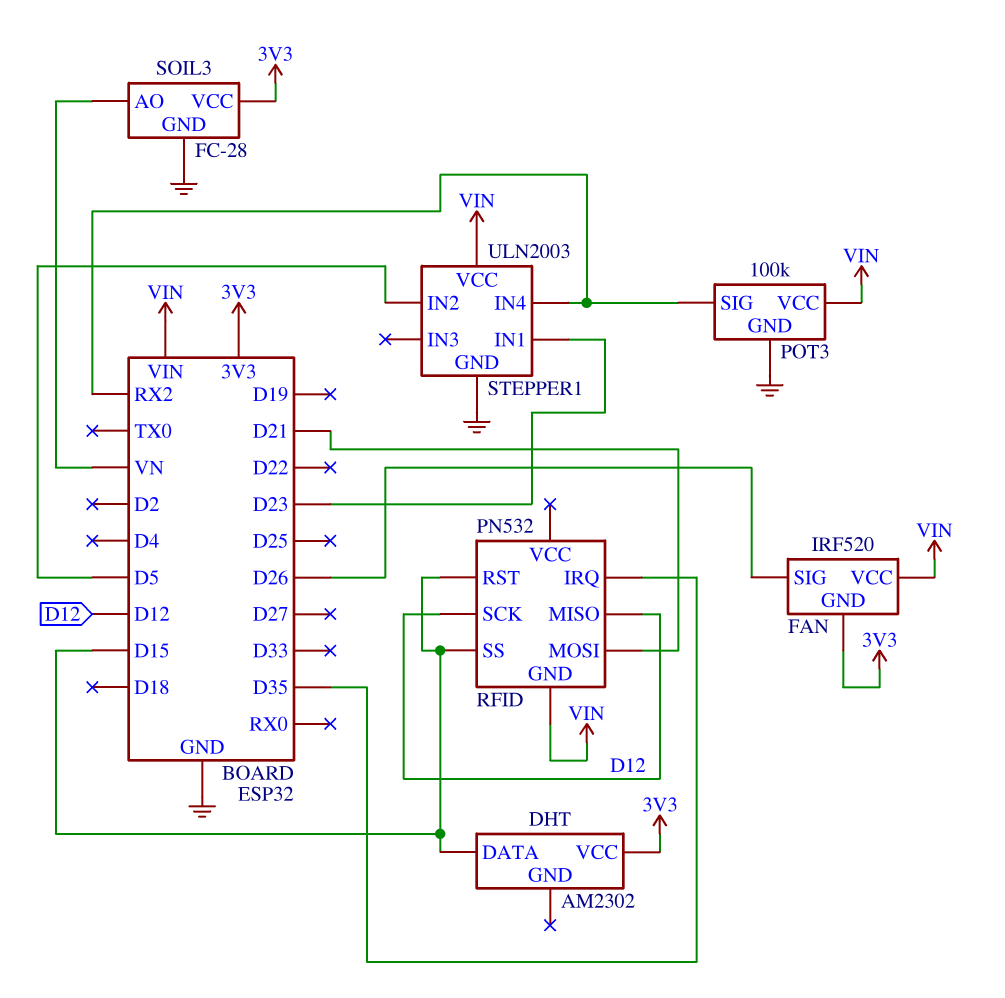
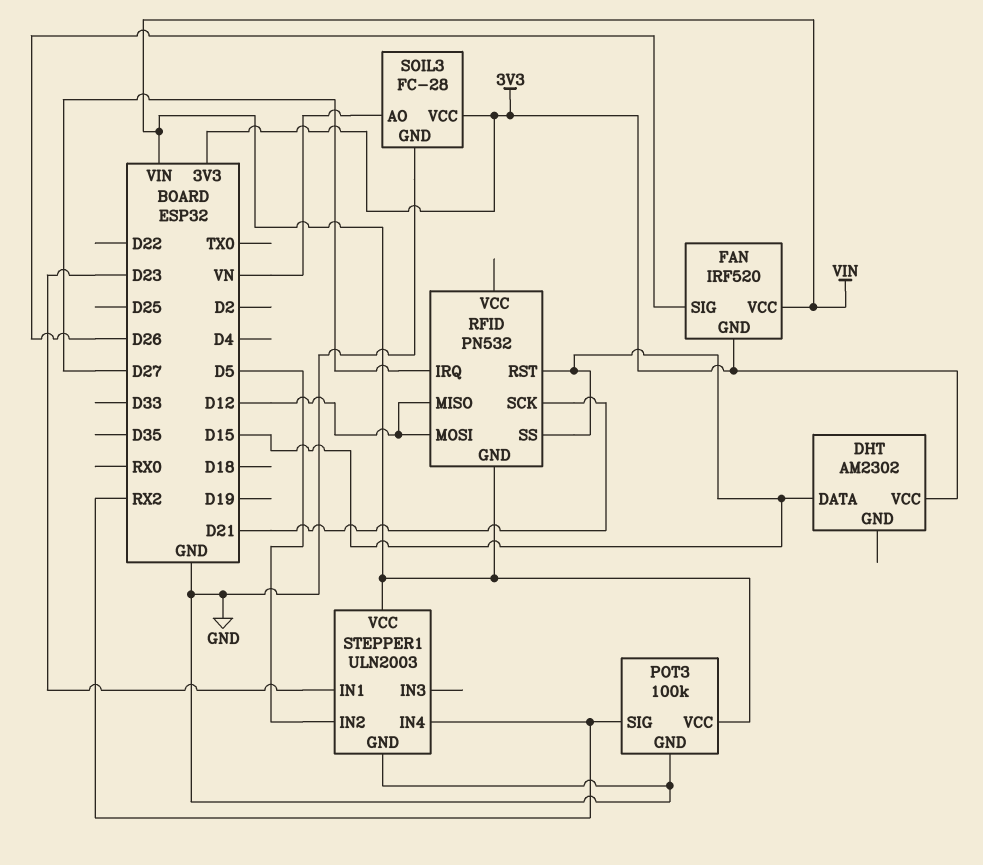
RFID pin IRQ: D35 -> D27
RFID pin MOSI: D21 -> D12
RFID pin SCK: D12 -> D21

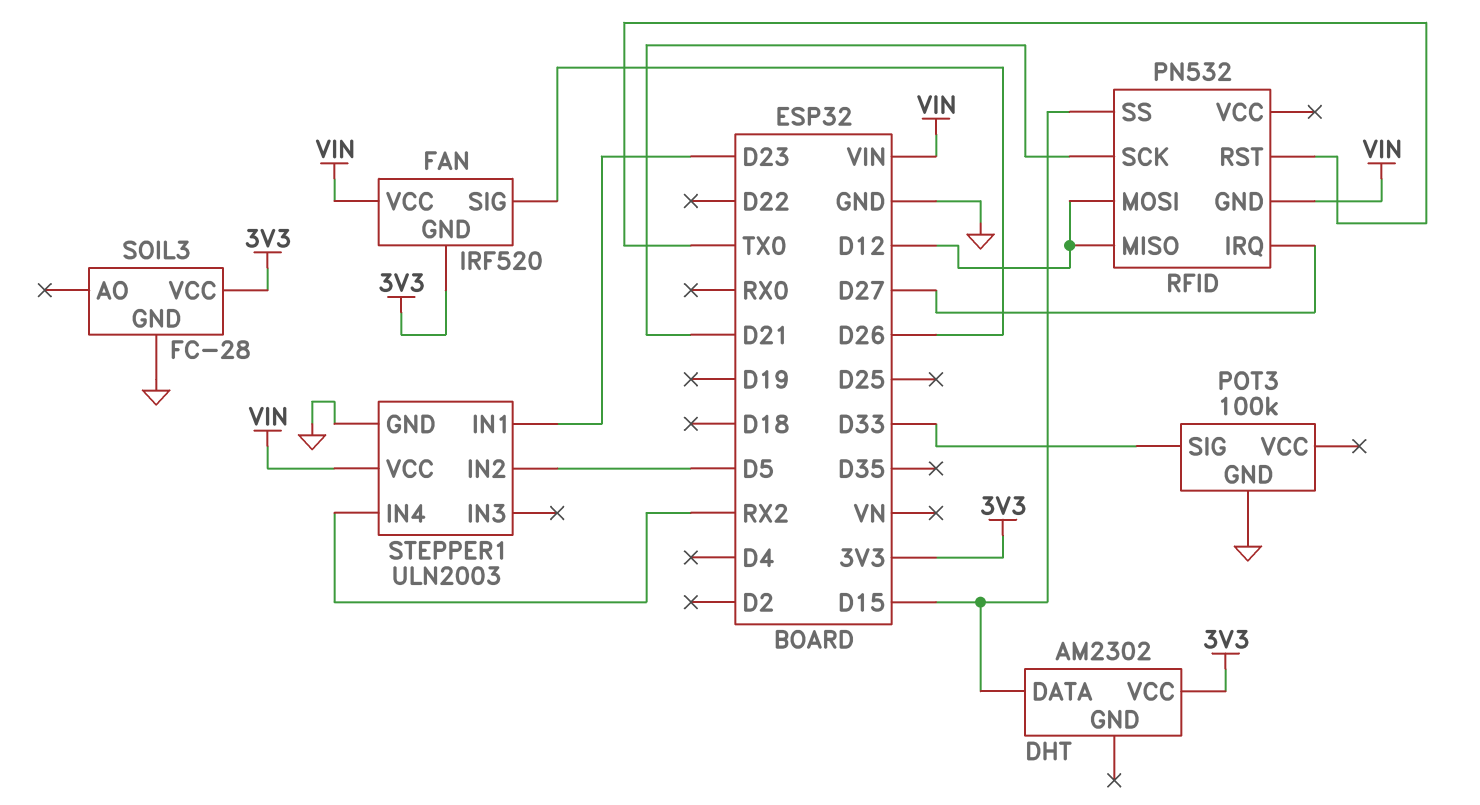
POT3 pin SIG: RX2 -> D33
POT3 pin VCC: VIN -> none
RFID pin RST: D15 -> TX0
SOIL3 pin AO: VN -> none

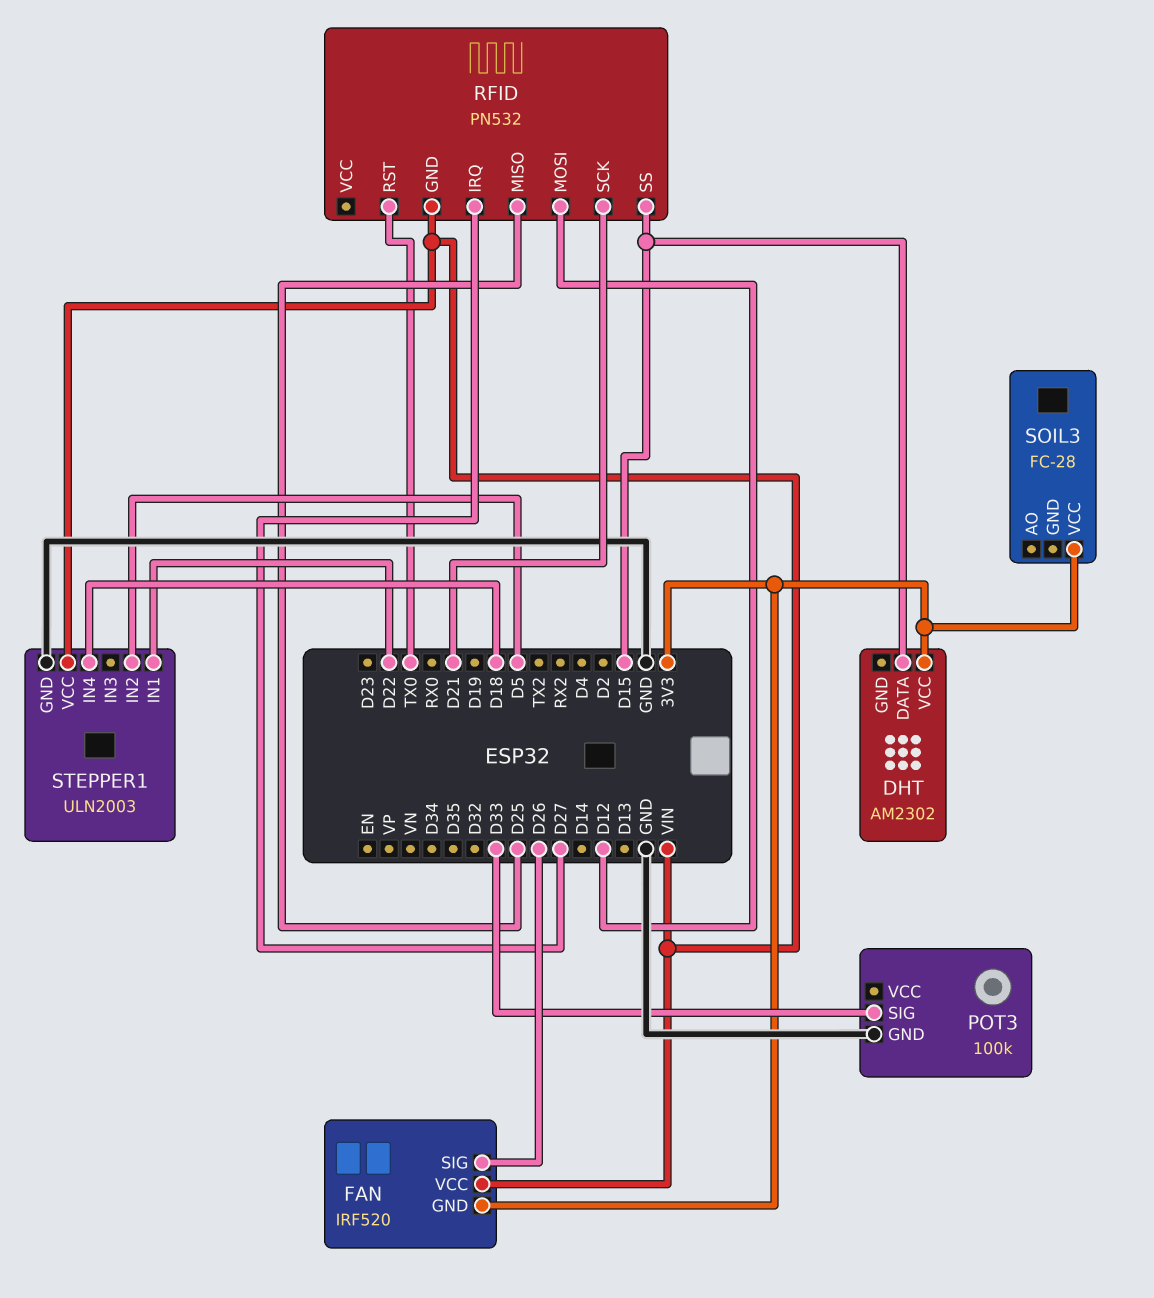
RFID pin MISO: D12 -> D25
SOIL3 pin GND: GND -> none
STEPPER1 pin IN1: D23 -> D22
STEPPER1 pin IN4: RX2 -> D18

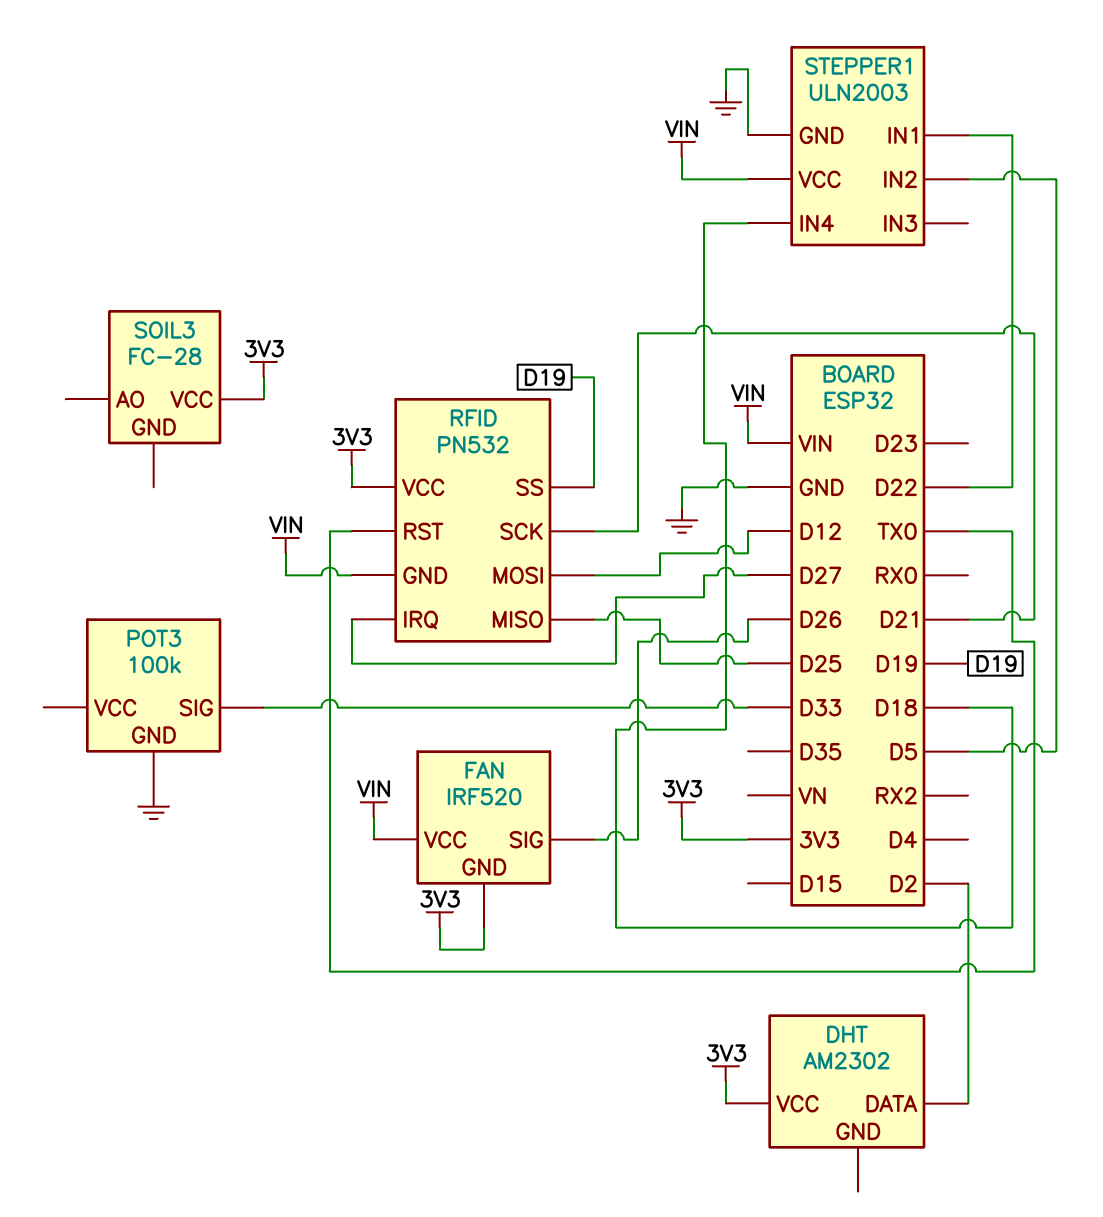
DHT pin DATA: D15 -> D2
RFID pin SS: D15 -> D19
RFID pin VCC: none -> 3V3

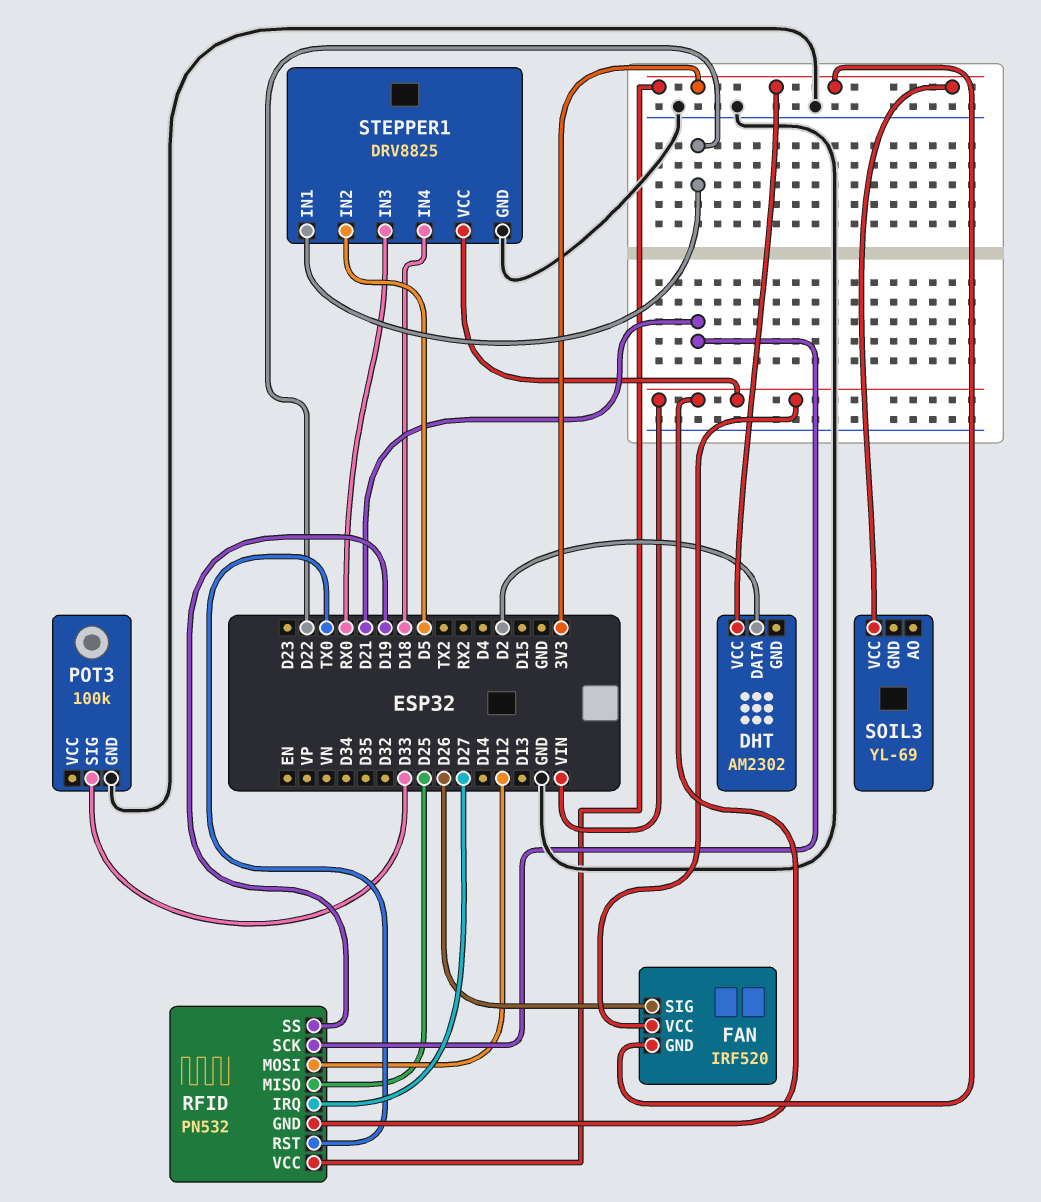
SOIL3: FC-28 -> YL-69
STEPPER1: ULN2003 -> DRV8825
STEPPER1 pin IN3: none -> RX0

